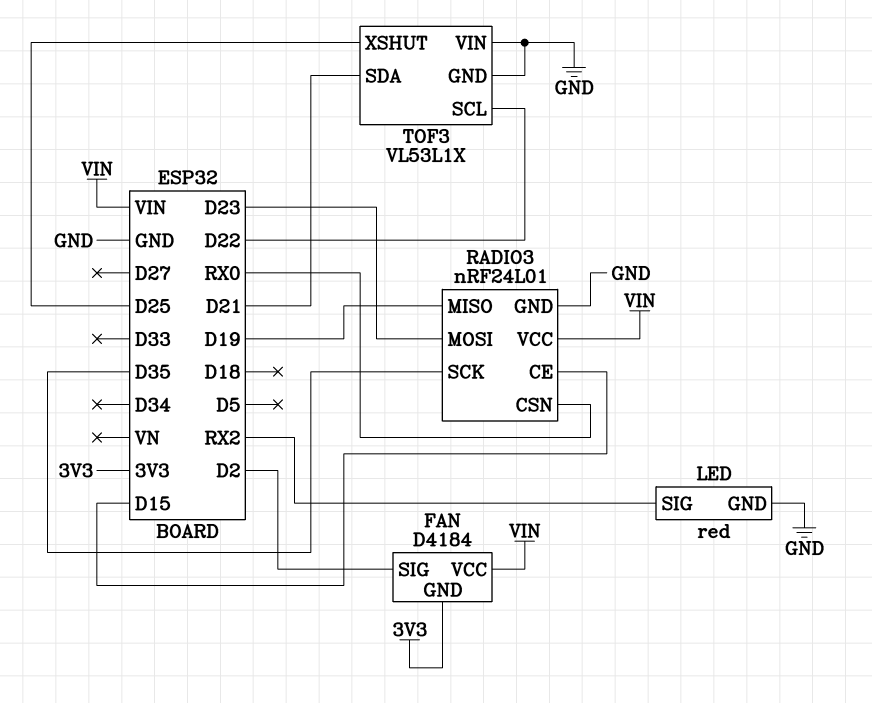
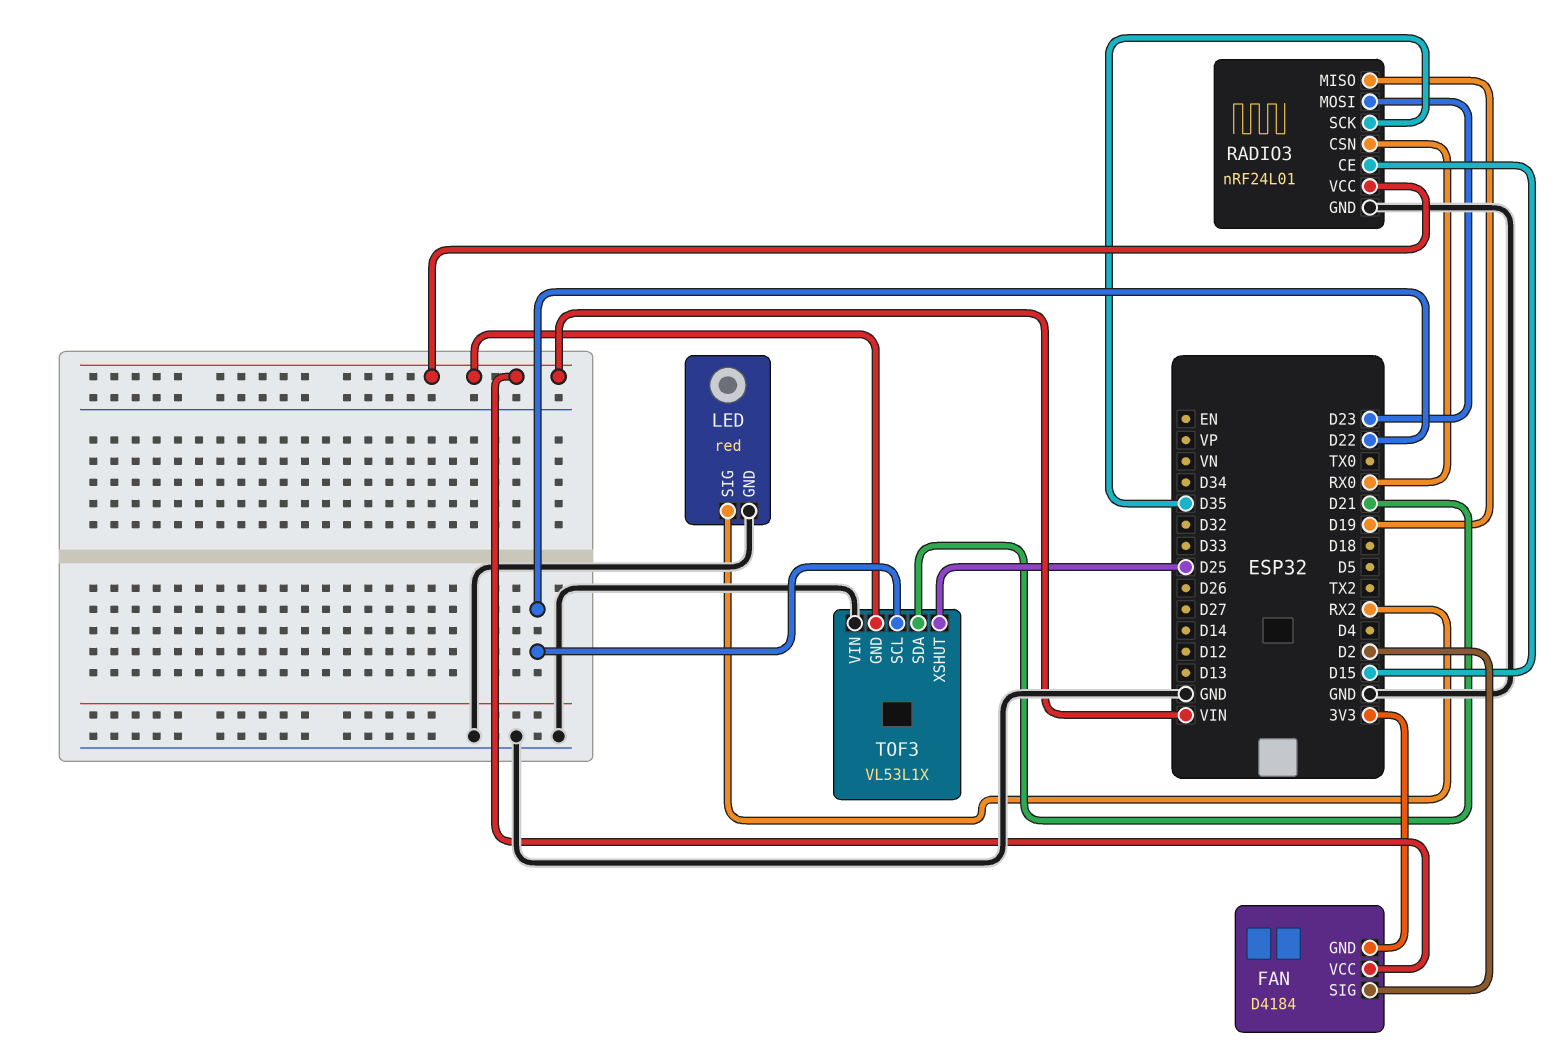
TOF3 pin GND: GND -> VIN

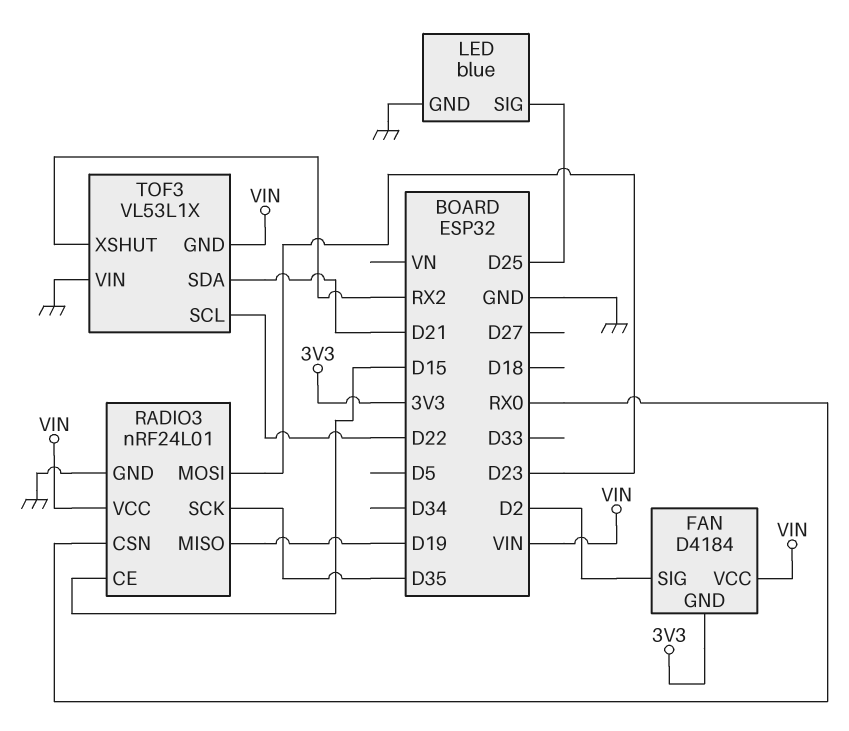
LED: red -> blue
LED pin SIG: RX2 -> D25
TOF3 pin XSHUT: D25 -> RX2

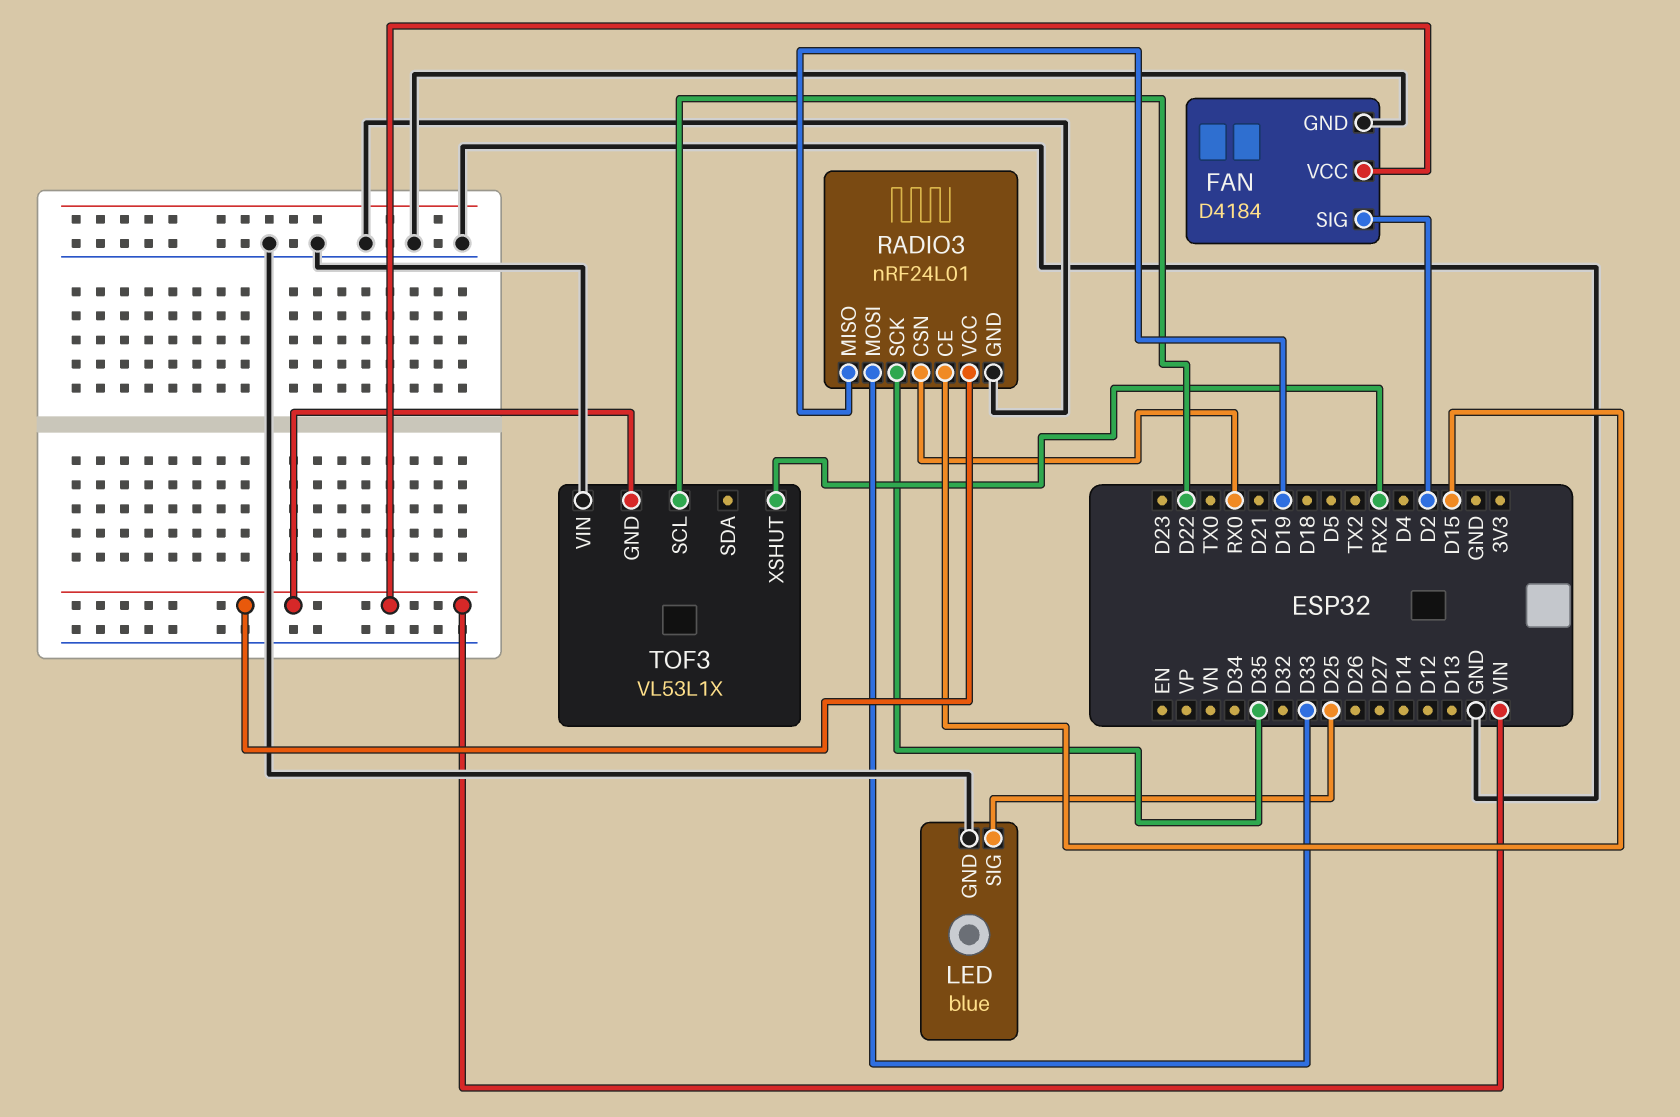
FAN pin GND: 3V3 -> GND
RADIO3 pin MOSI: D23 -> D33
TOF3 pin SDA: D21 -> none

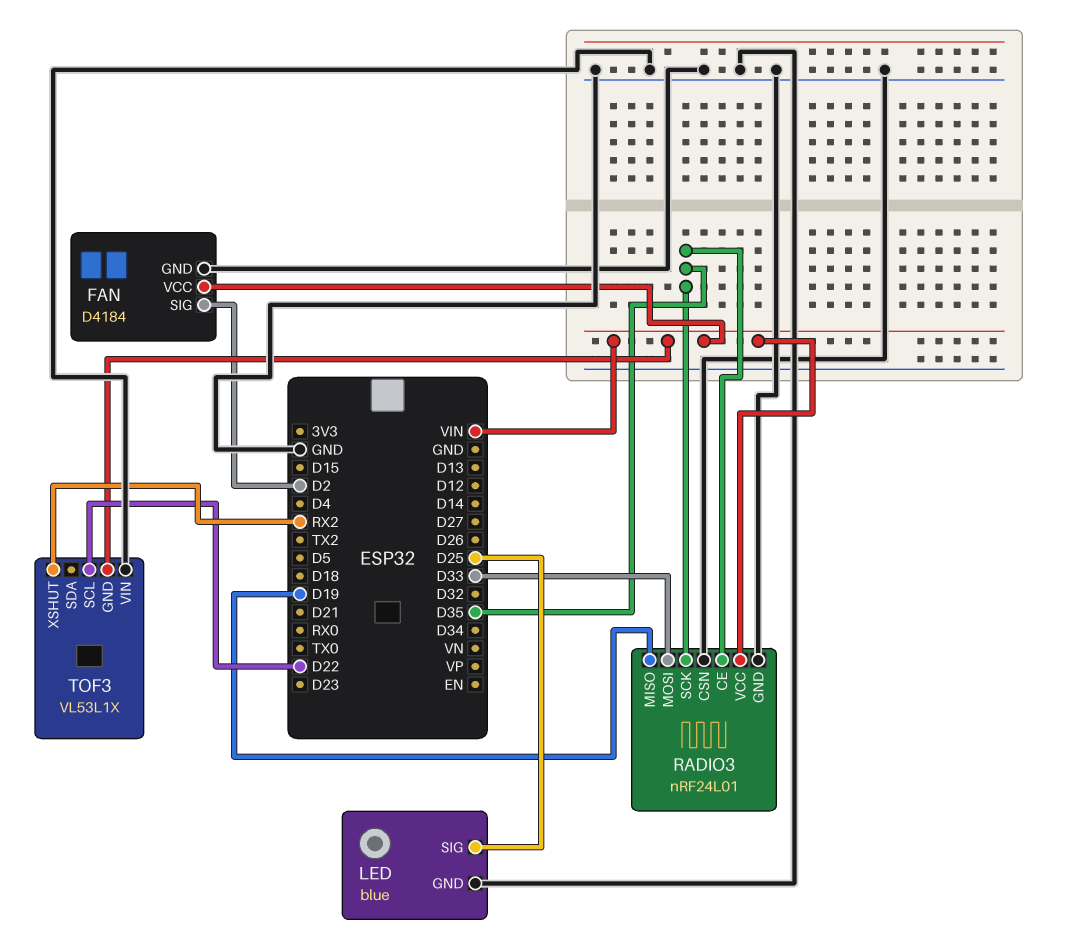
RADIO3 pin CE: D15 -> D35
RADIO3 pin CSN: RX0 -> GND

